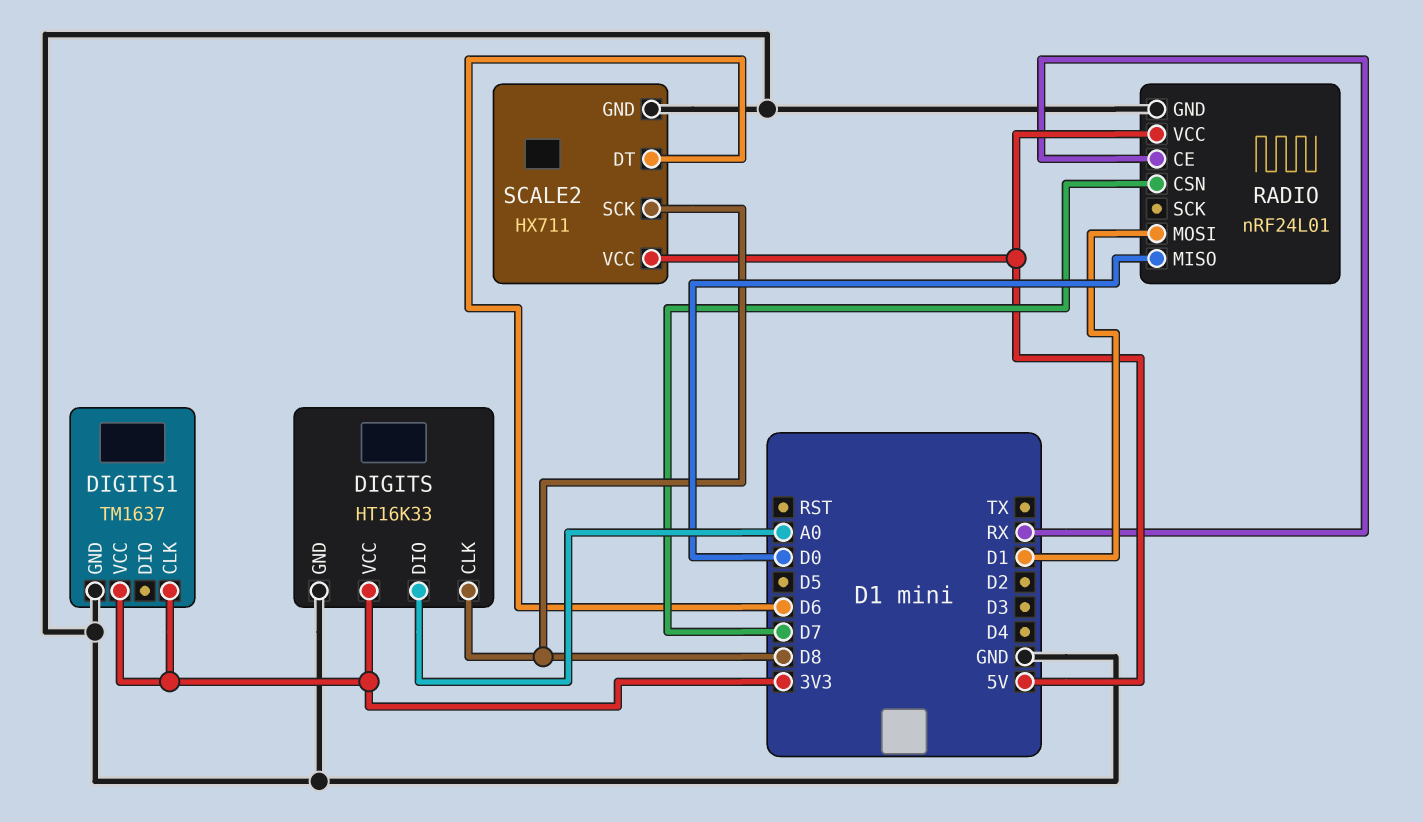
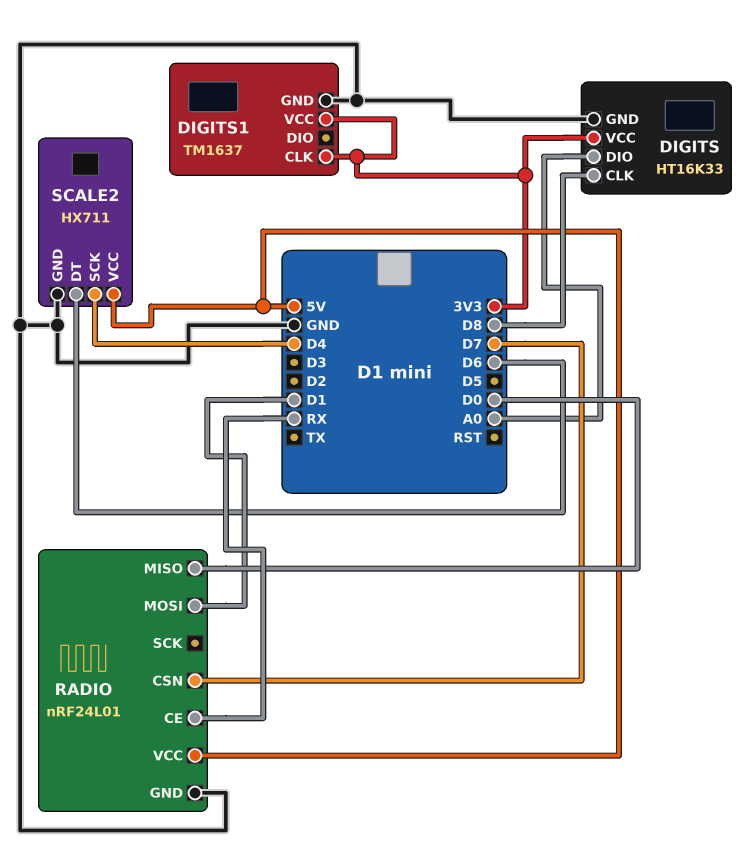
SCALE2 pin SCK: D8 -> D4

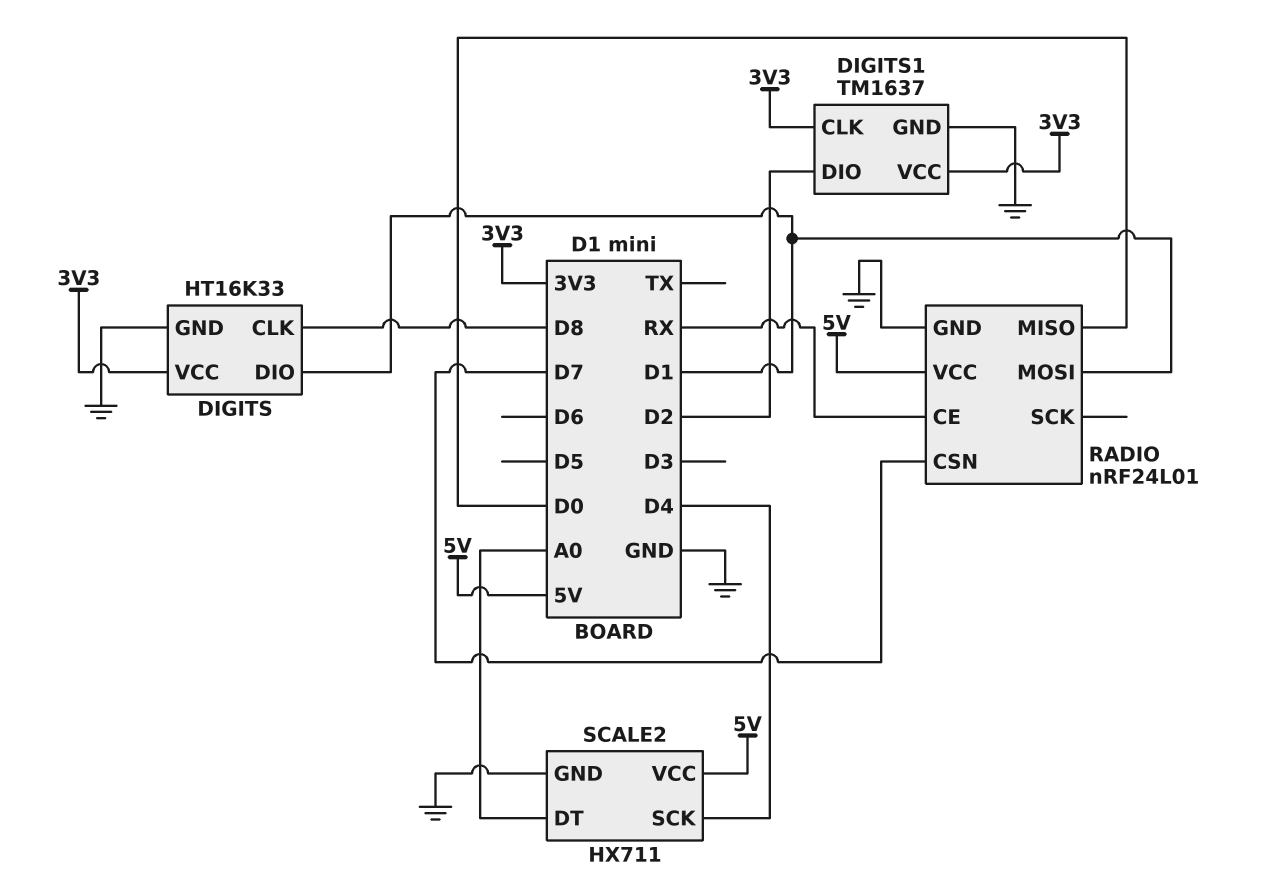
DIGITS pin DIO: A0 -> D1
DIGITS1 pin DIO: none -> D2
SCALE2 pin DT: D6 -> A0

